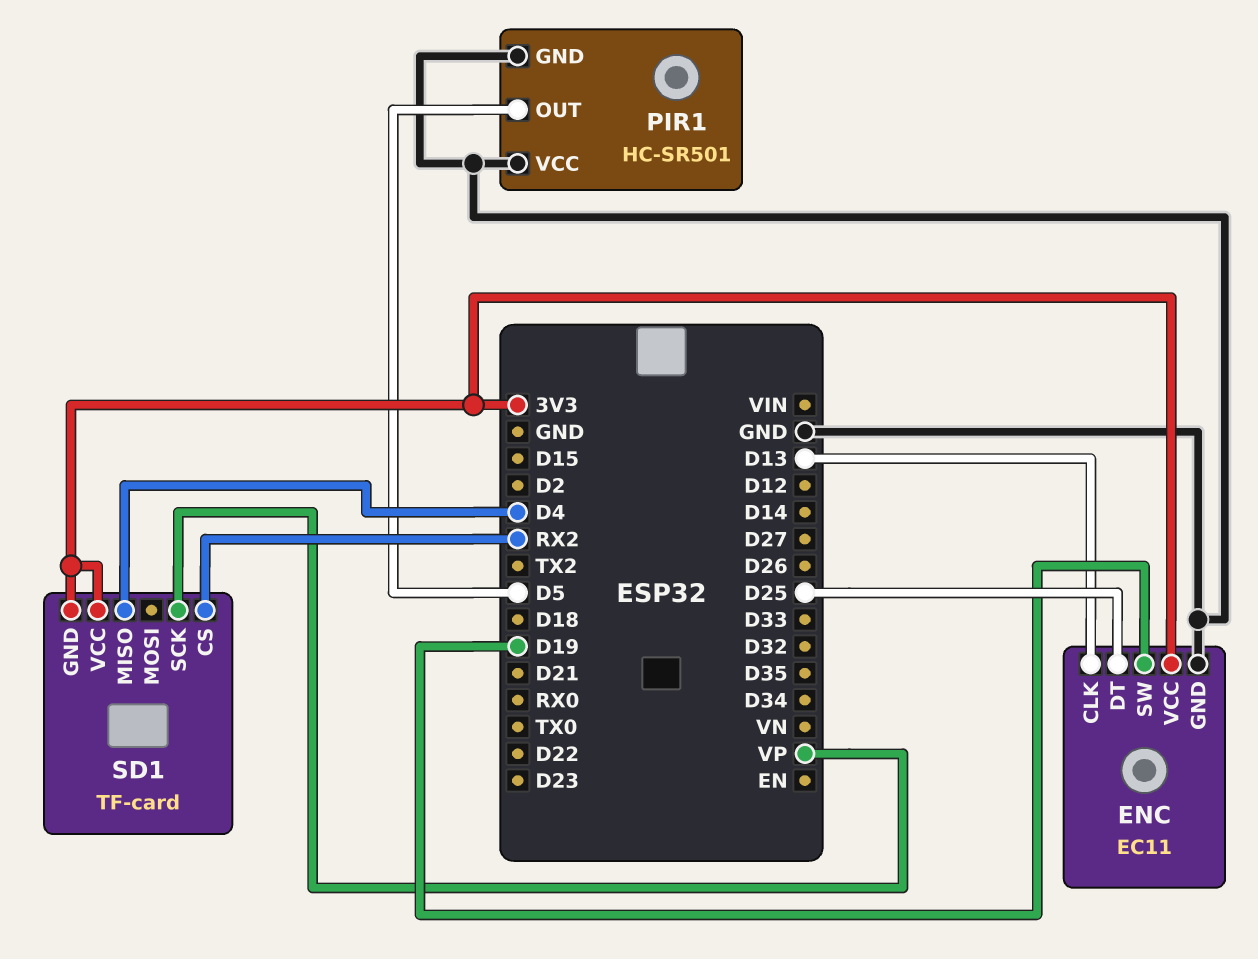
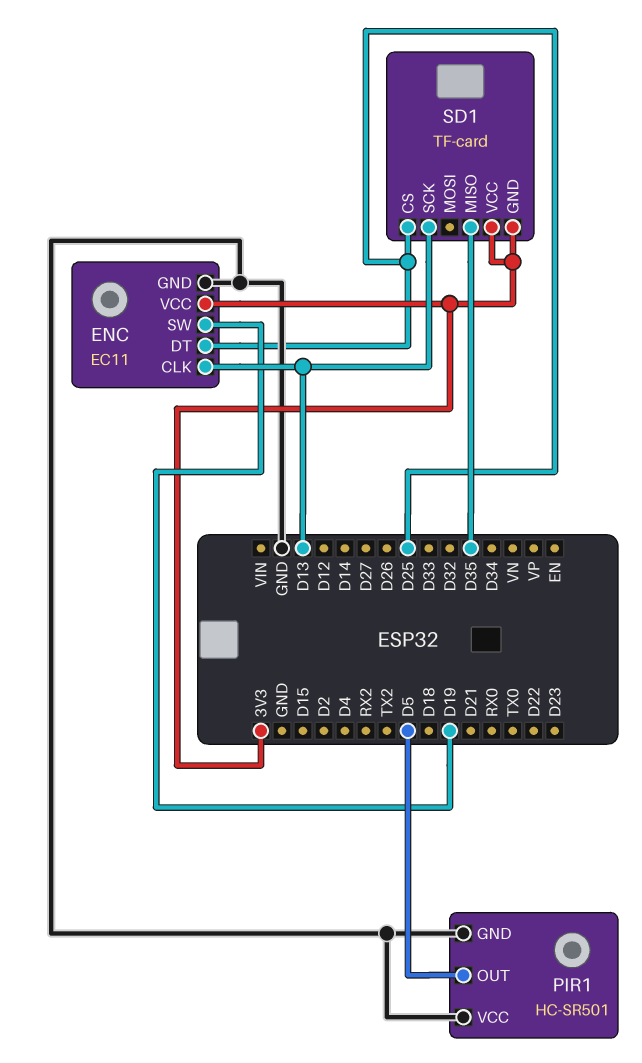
SD1 pin CS: RX2 -> D25
SD1 pin MISO: D4 -> D35
SD1 pin SCK: VP -> D13

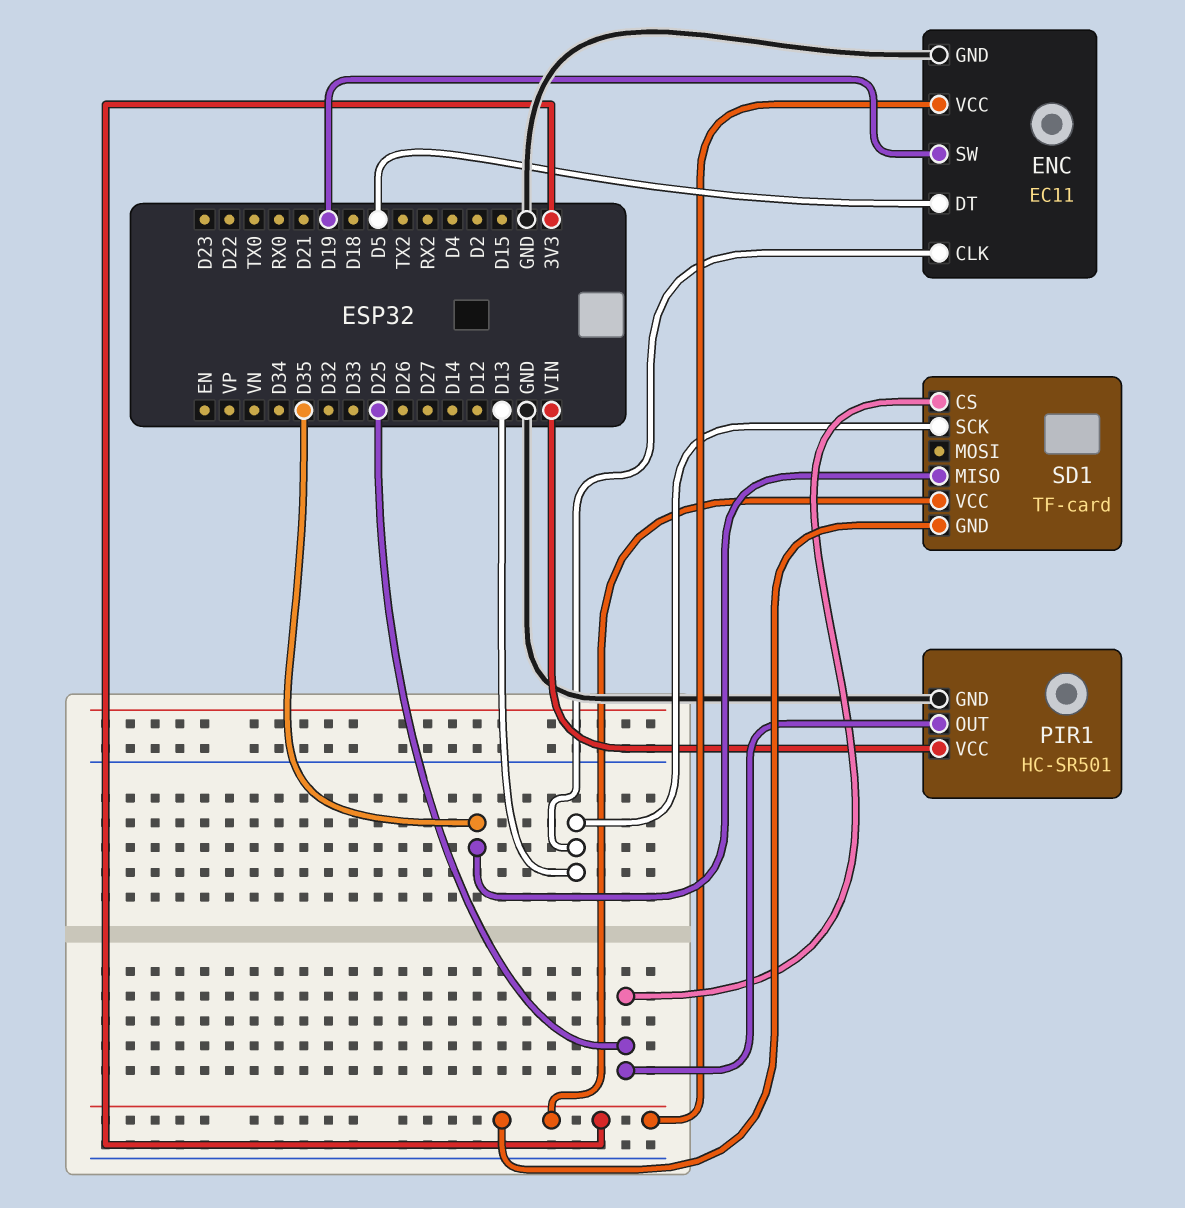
ENC pin DT: D25 -> D5
PIR1 pin OUT: D5 -> D25
PIR1 pin VCC: GND -> VIN

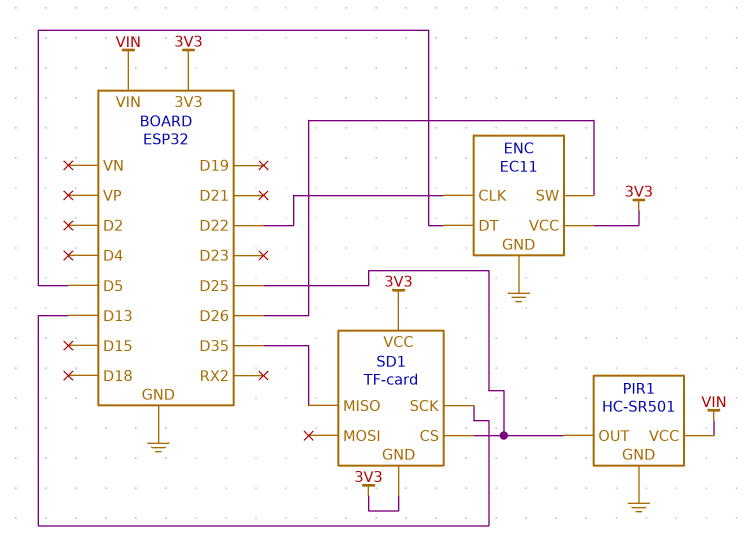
ENC pin CLK: D13 -> D22
ENC pin SW: D19 -> D26

